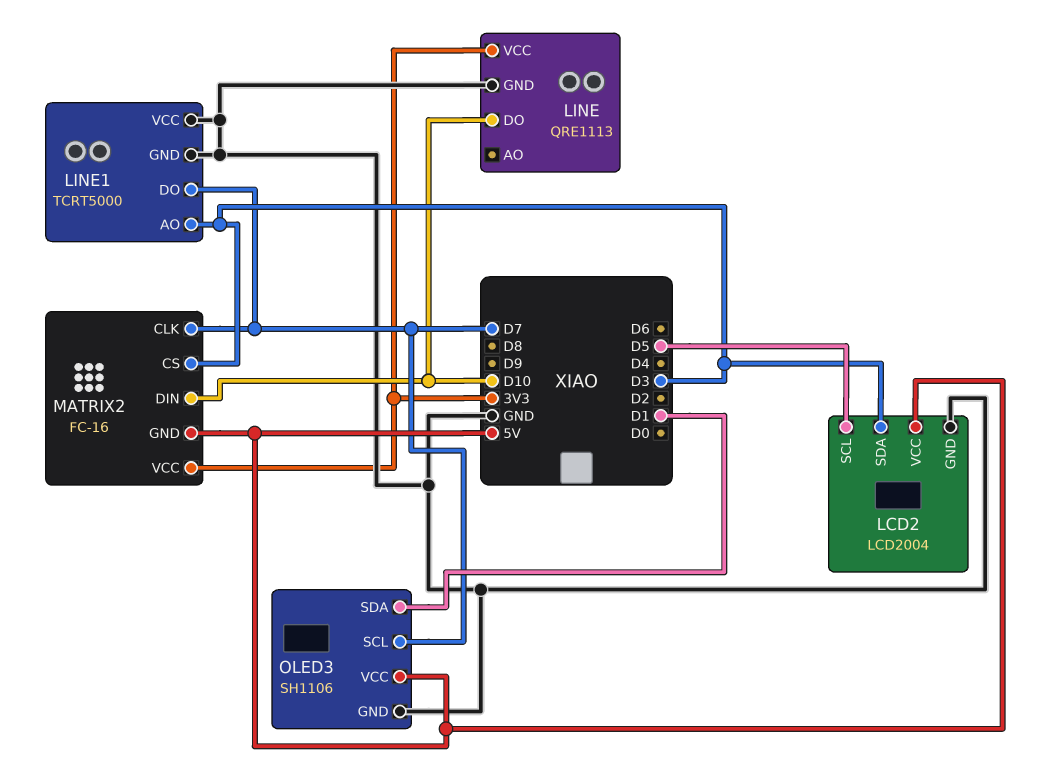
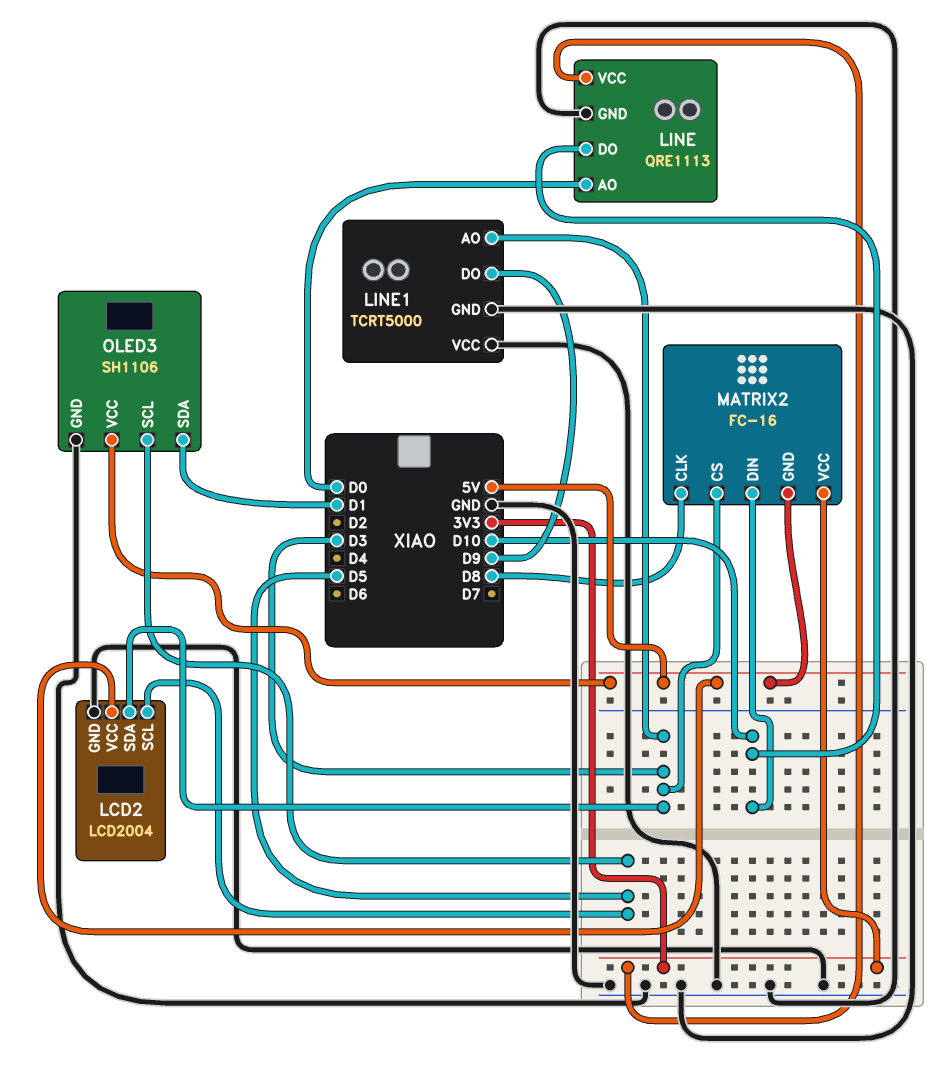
LINE pin AO: none -> D0
LINE1 pin DO: D7 -> D9
MATRIX2 pin CLK: D7 -> D8
OLED3 pin SCL: D7 -> D5

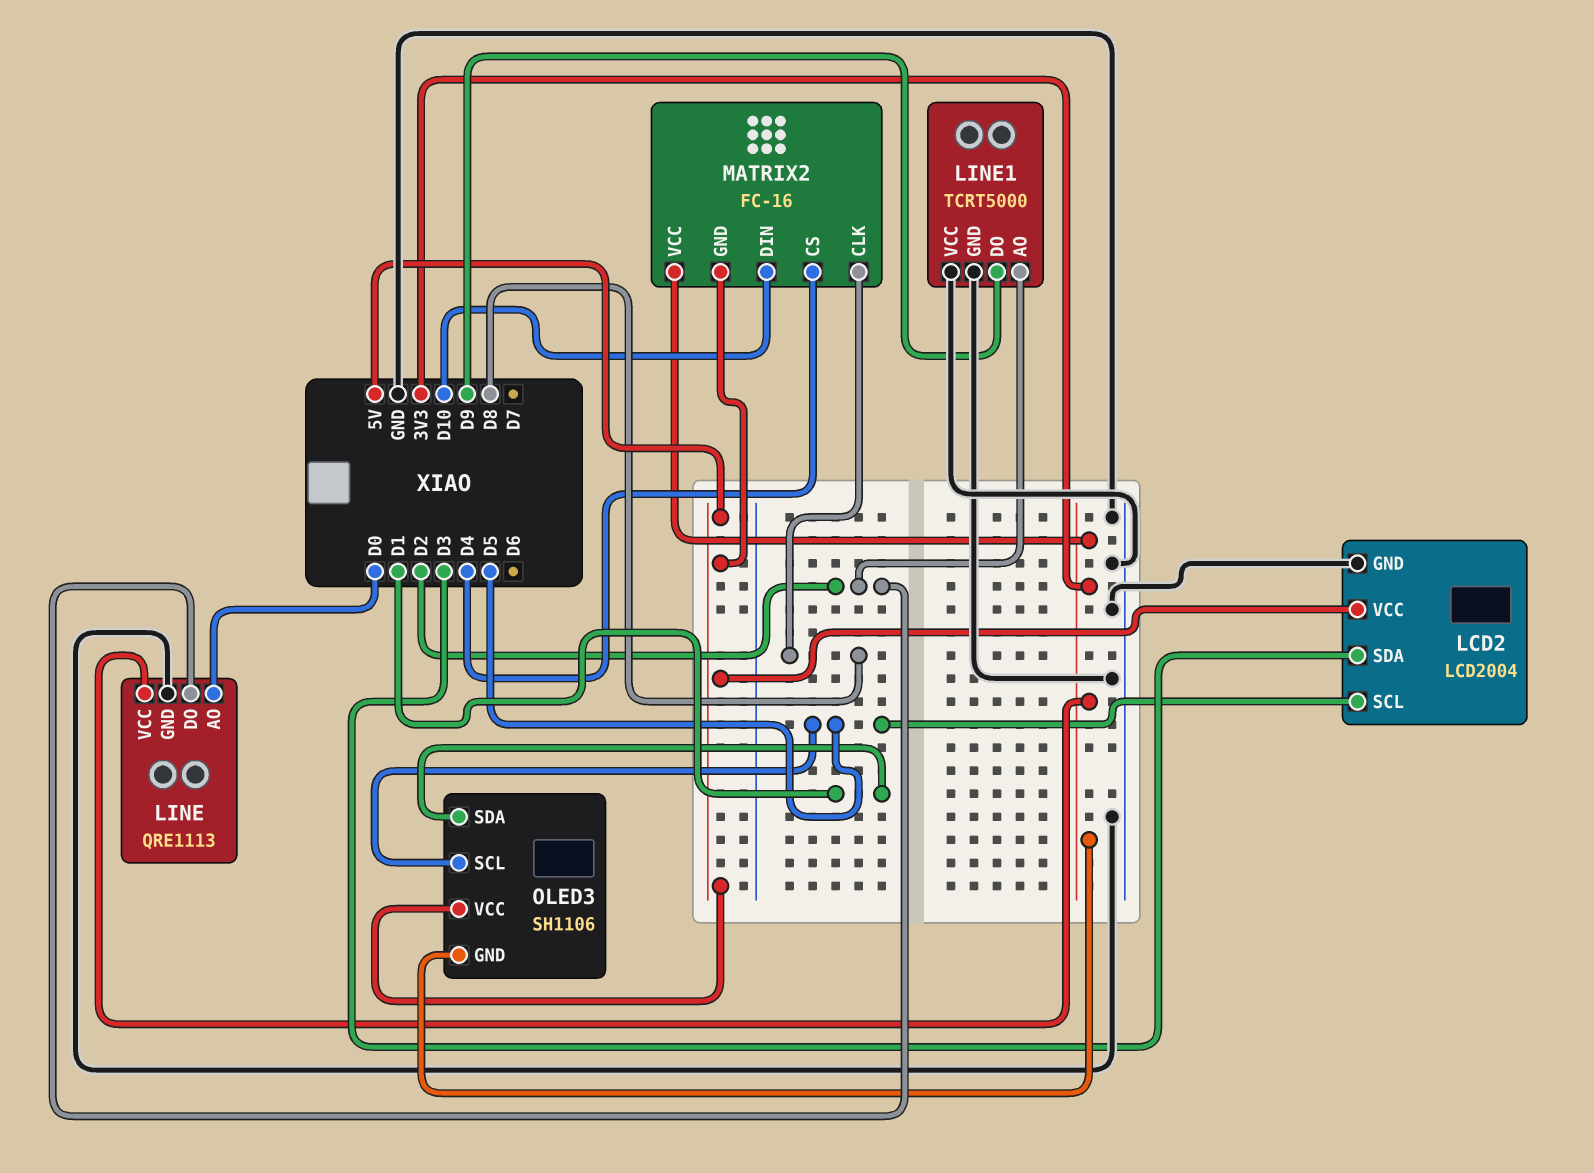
LINE pin DO: D10 -> D2
LINE1 pin AO: D3 -> D2
MATRIX2 pin CS: D3 -> D4
OLED3 pin GND: GND -> 3V3

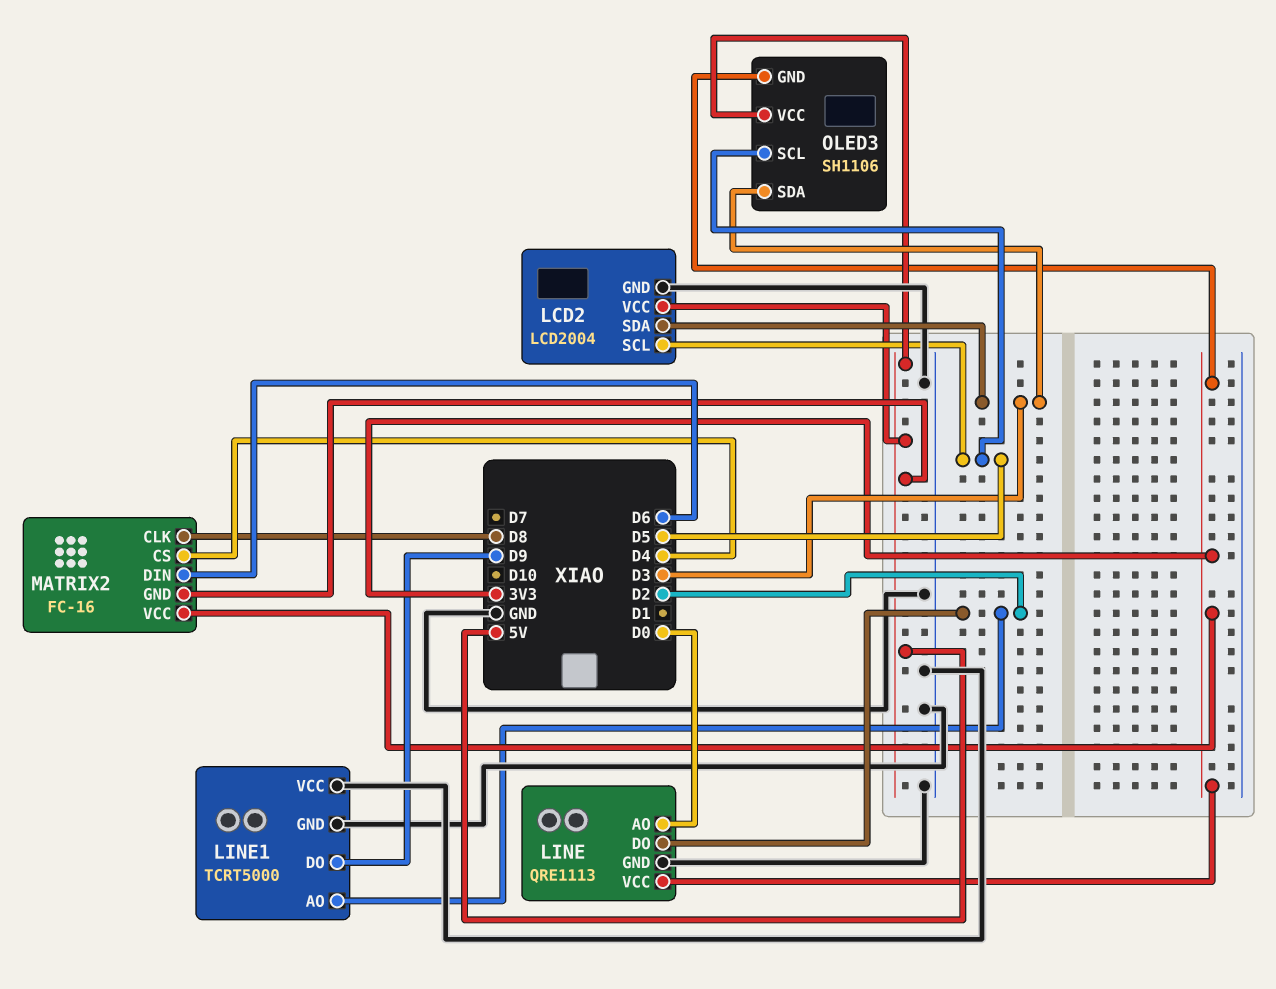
MATRIX2 pin DIN: D10 -> D6
OLED3 pin SDA: D1 -> D3

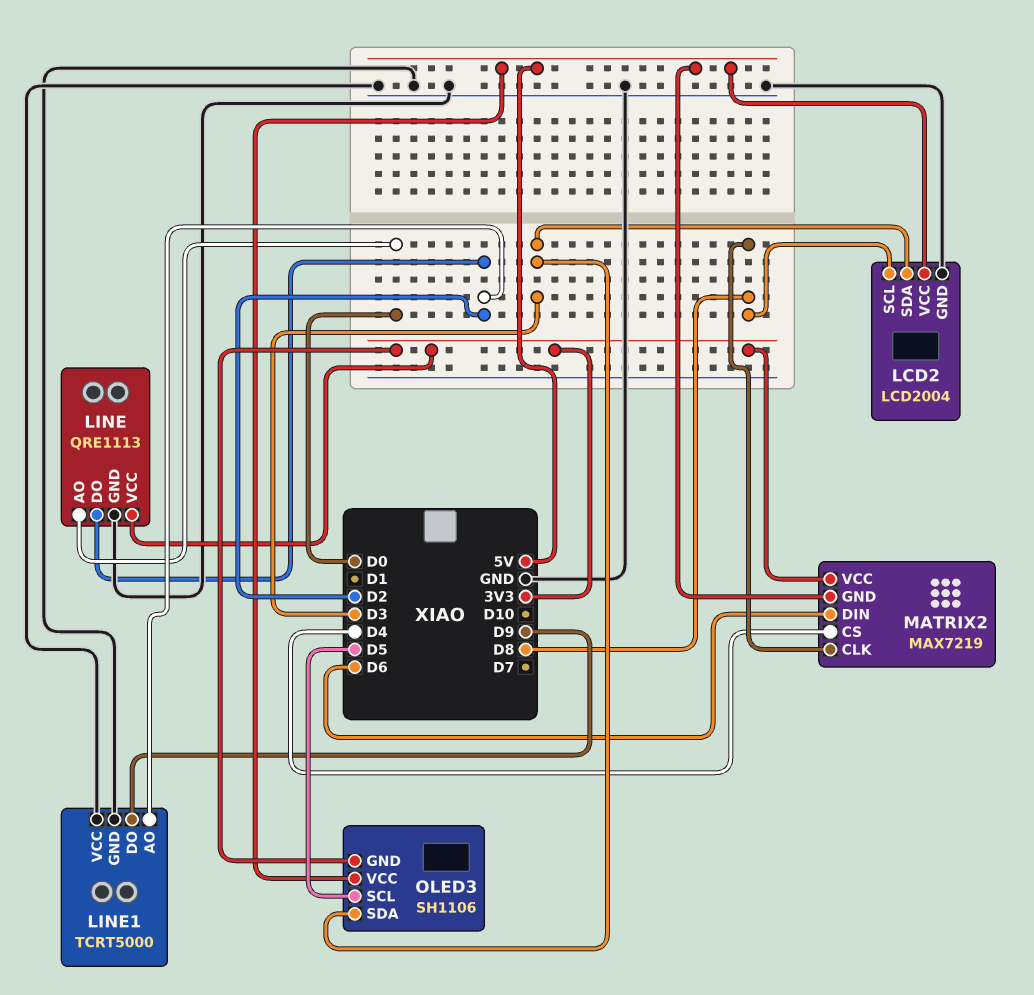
LCD2 pin SCL: D5 -> D8
MATRIX2: FC-16 -> MAX7219

